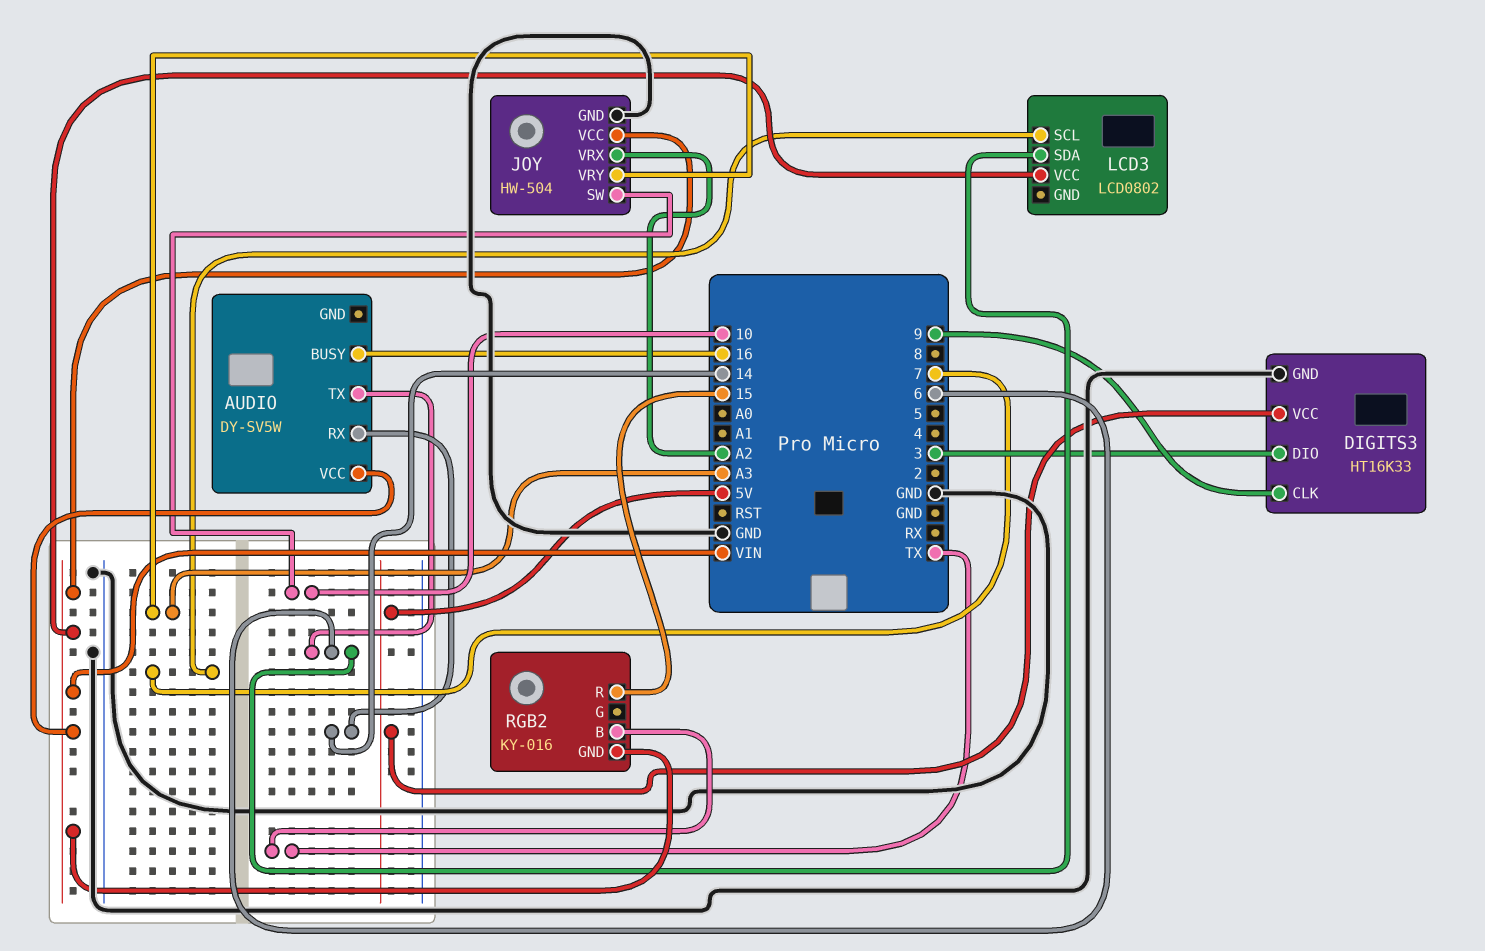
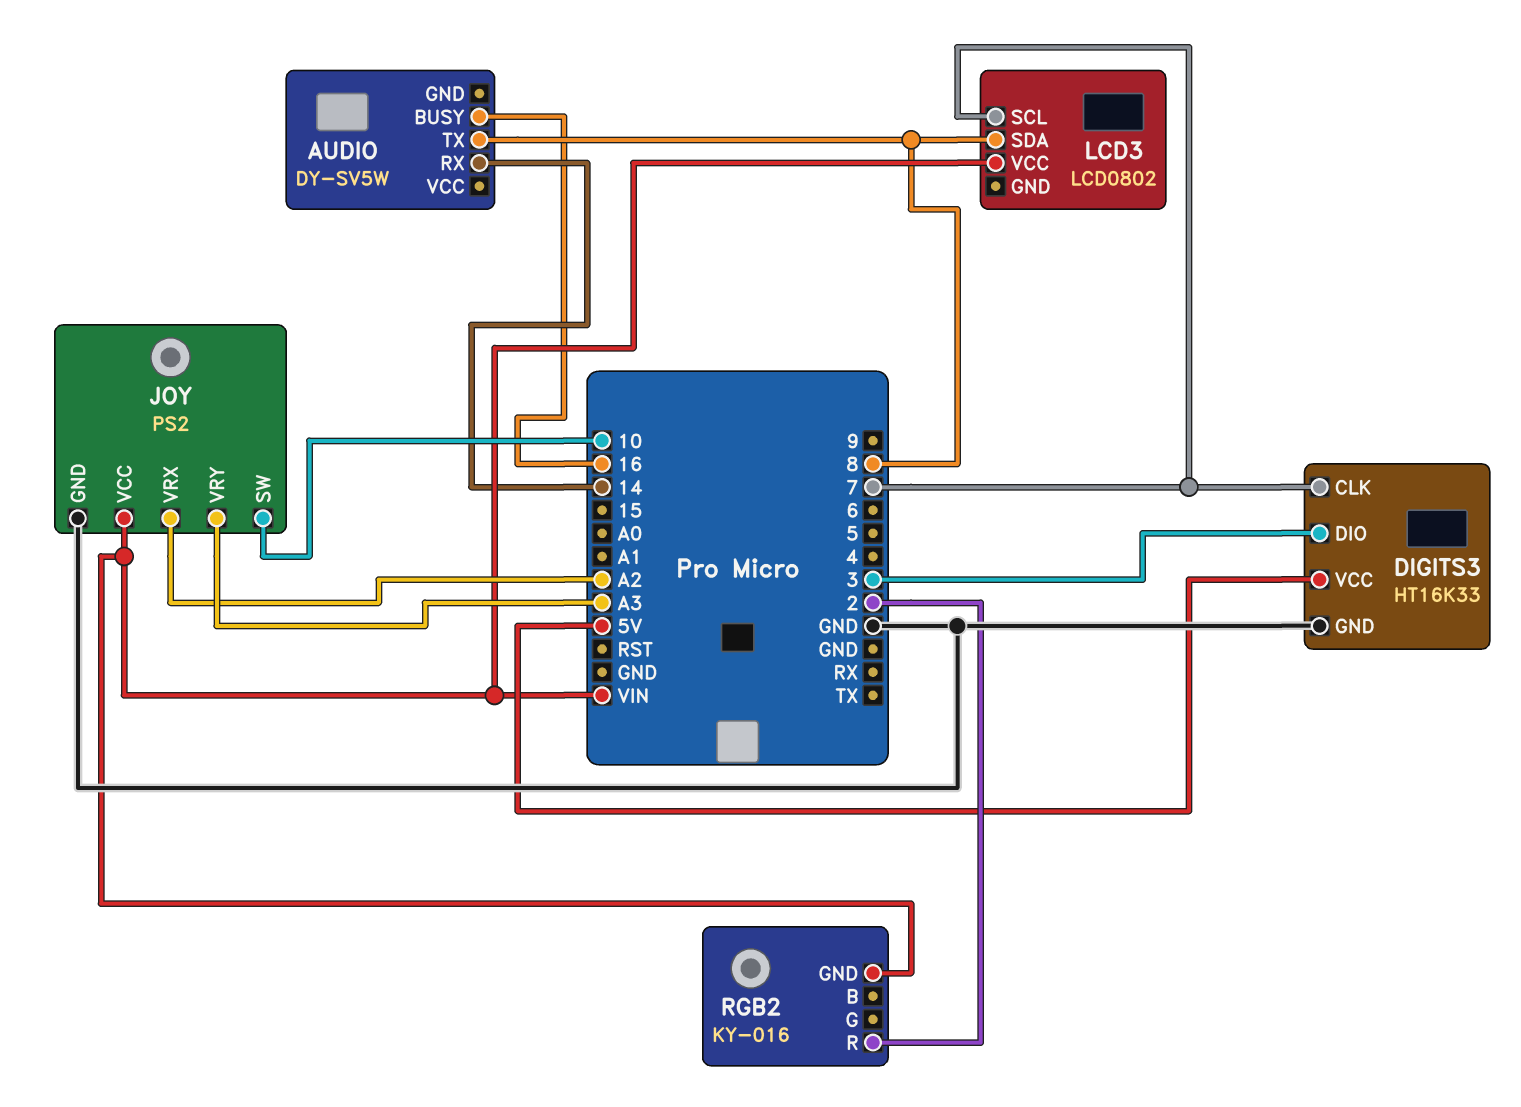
AUDIO pin TX: 6 -> 8
AUDIO pin VCC: VIN -> none
DIGITS3 pin CLK: 9 -> 7
JOY: HW-504 -> PS2
LCD3 pin SDA: 6 -> 8
RGB2 pin B: TX -> none
RGB2 pin R: 15 -> 2

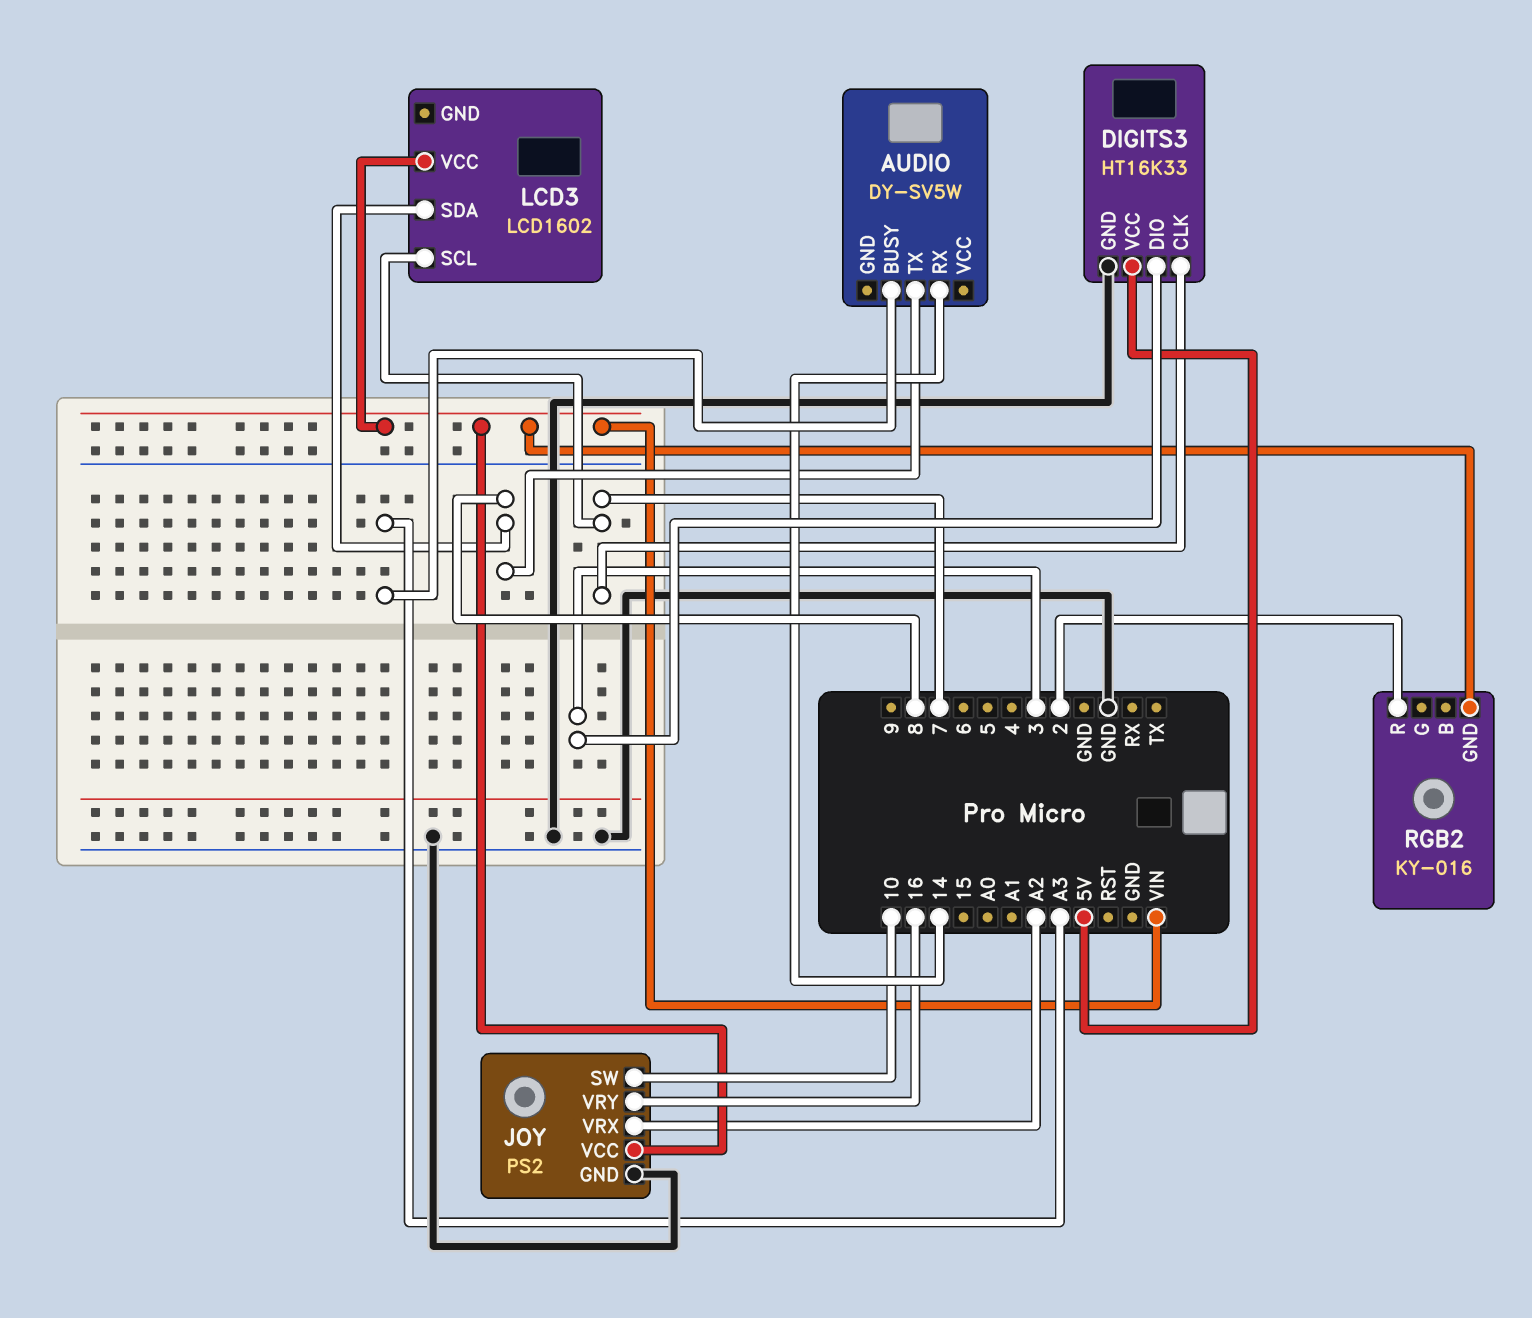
AUDIO pin BUSY: 16 -> A3
JOY pin VRY: A3 -> 16
LCD3: LCD0802 -> LCD1602

